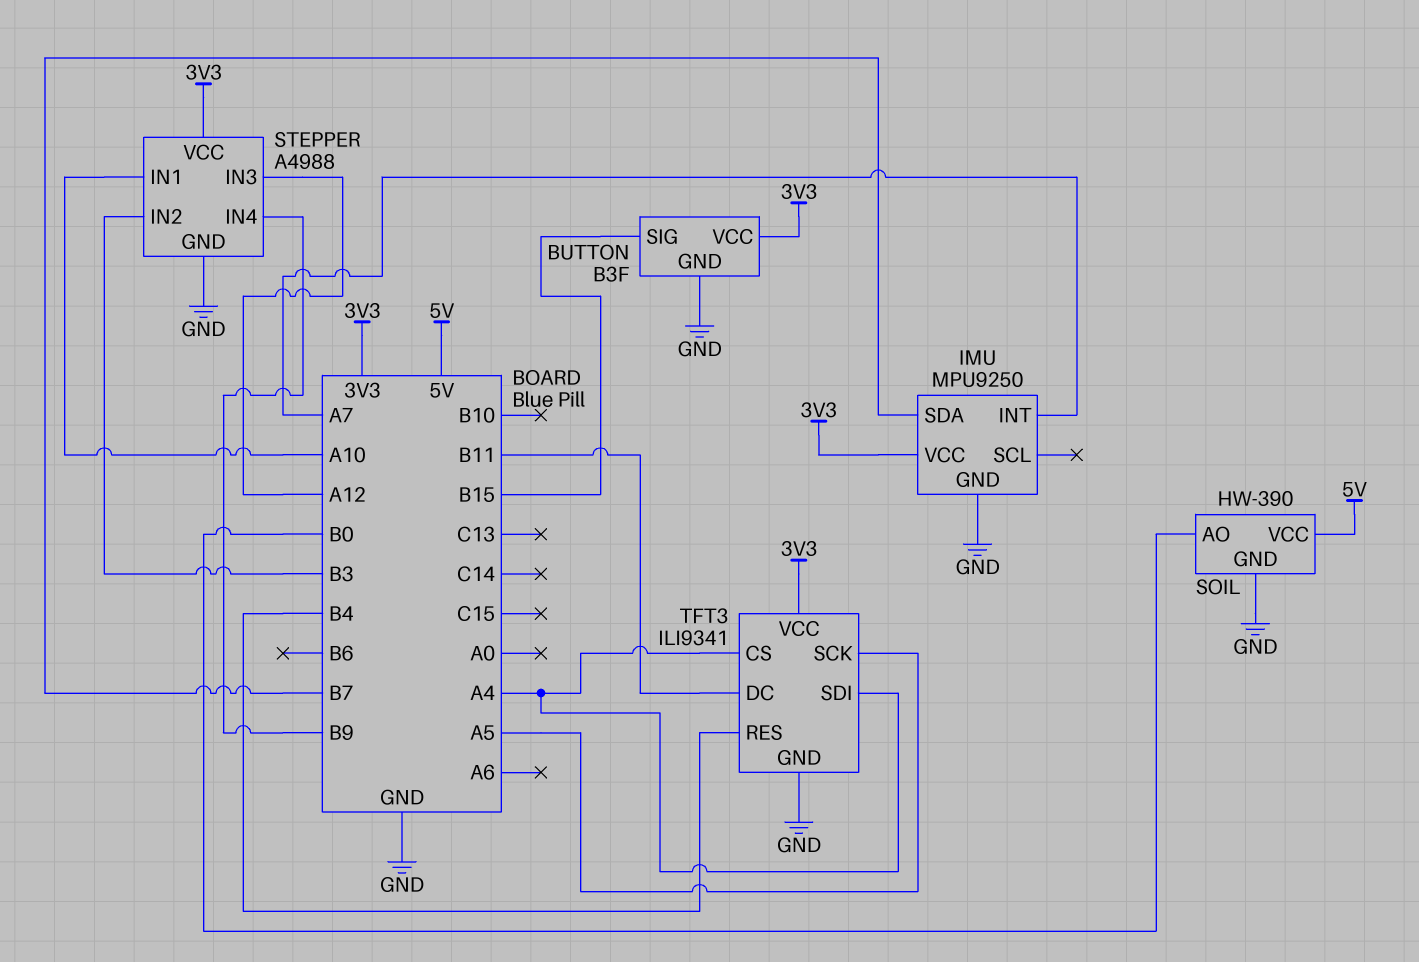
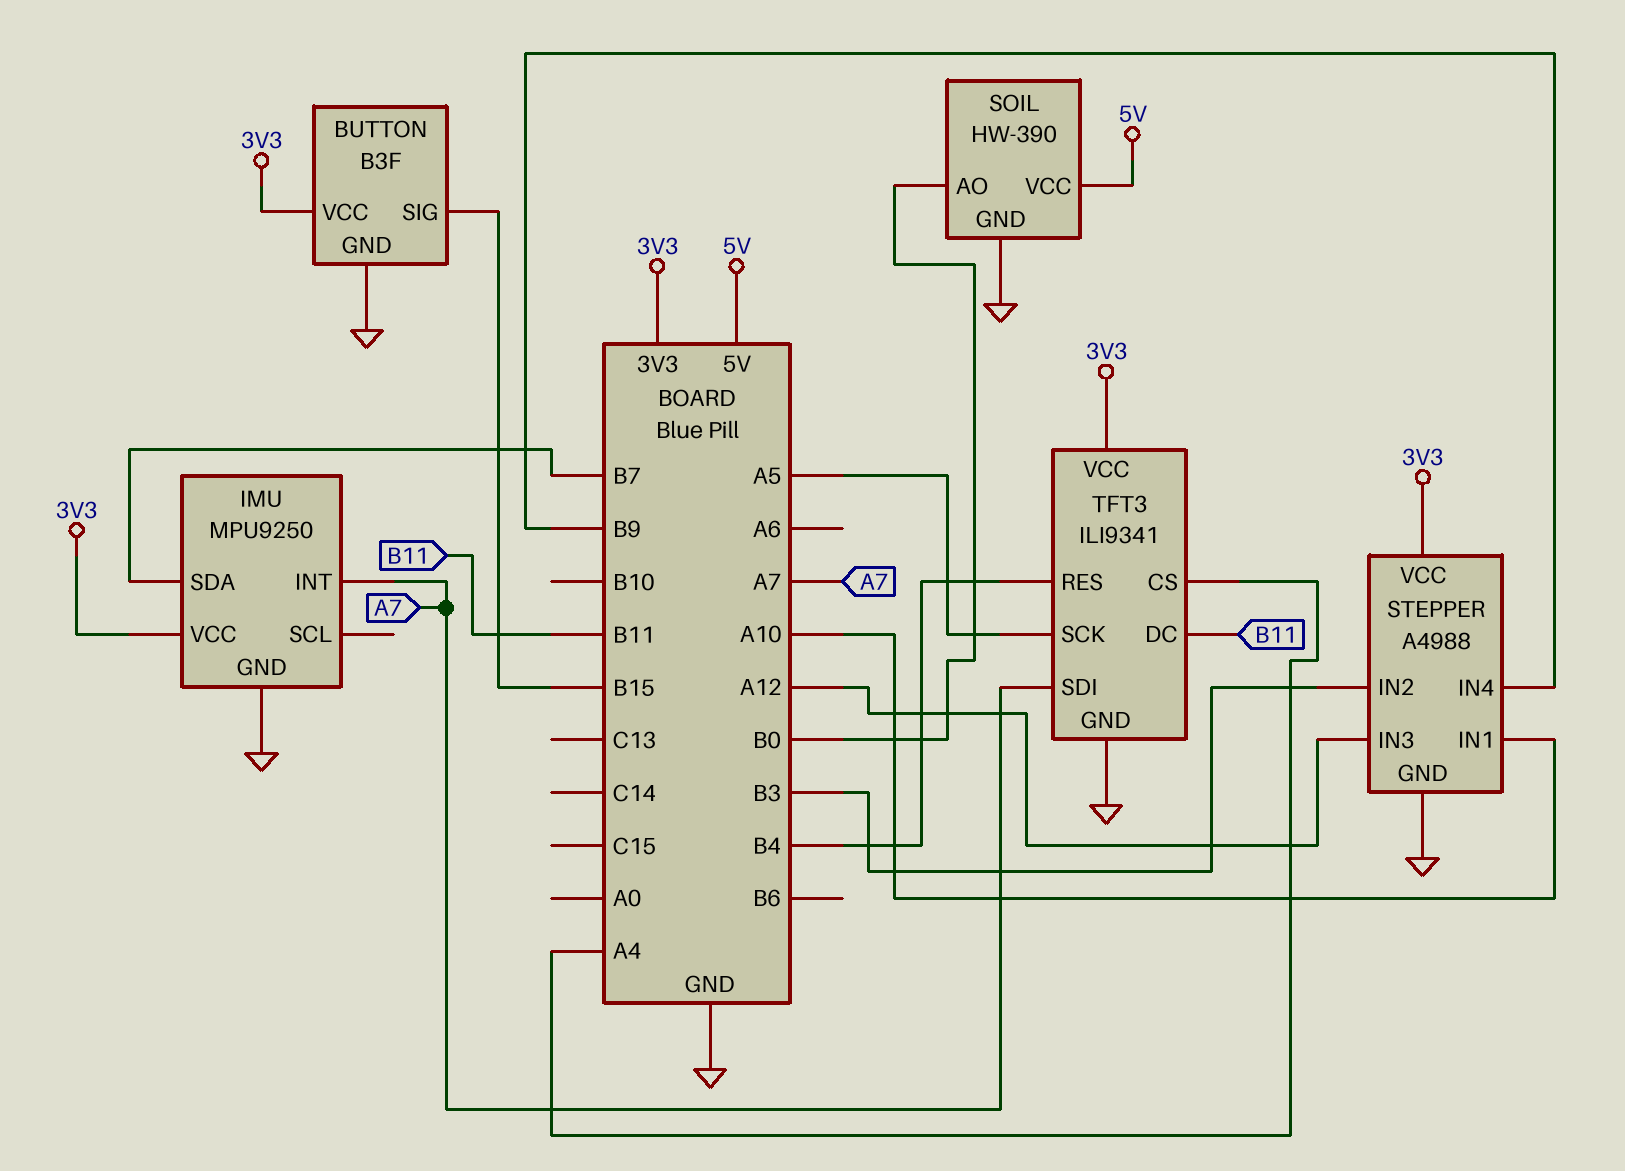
TFT3 pin SDI: A4 -> A7

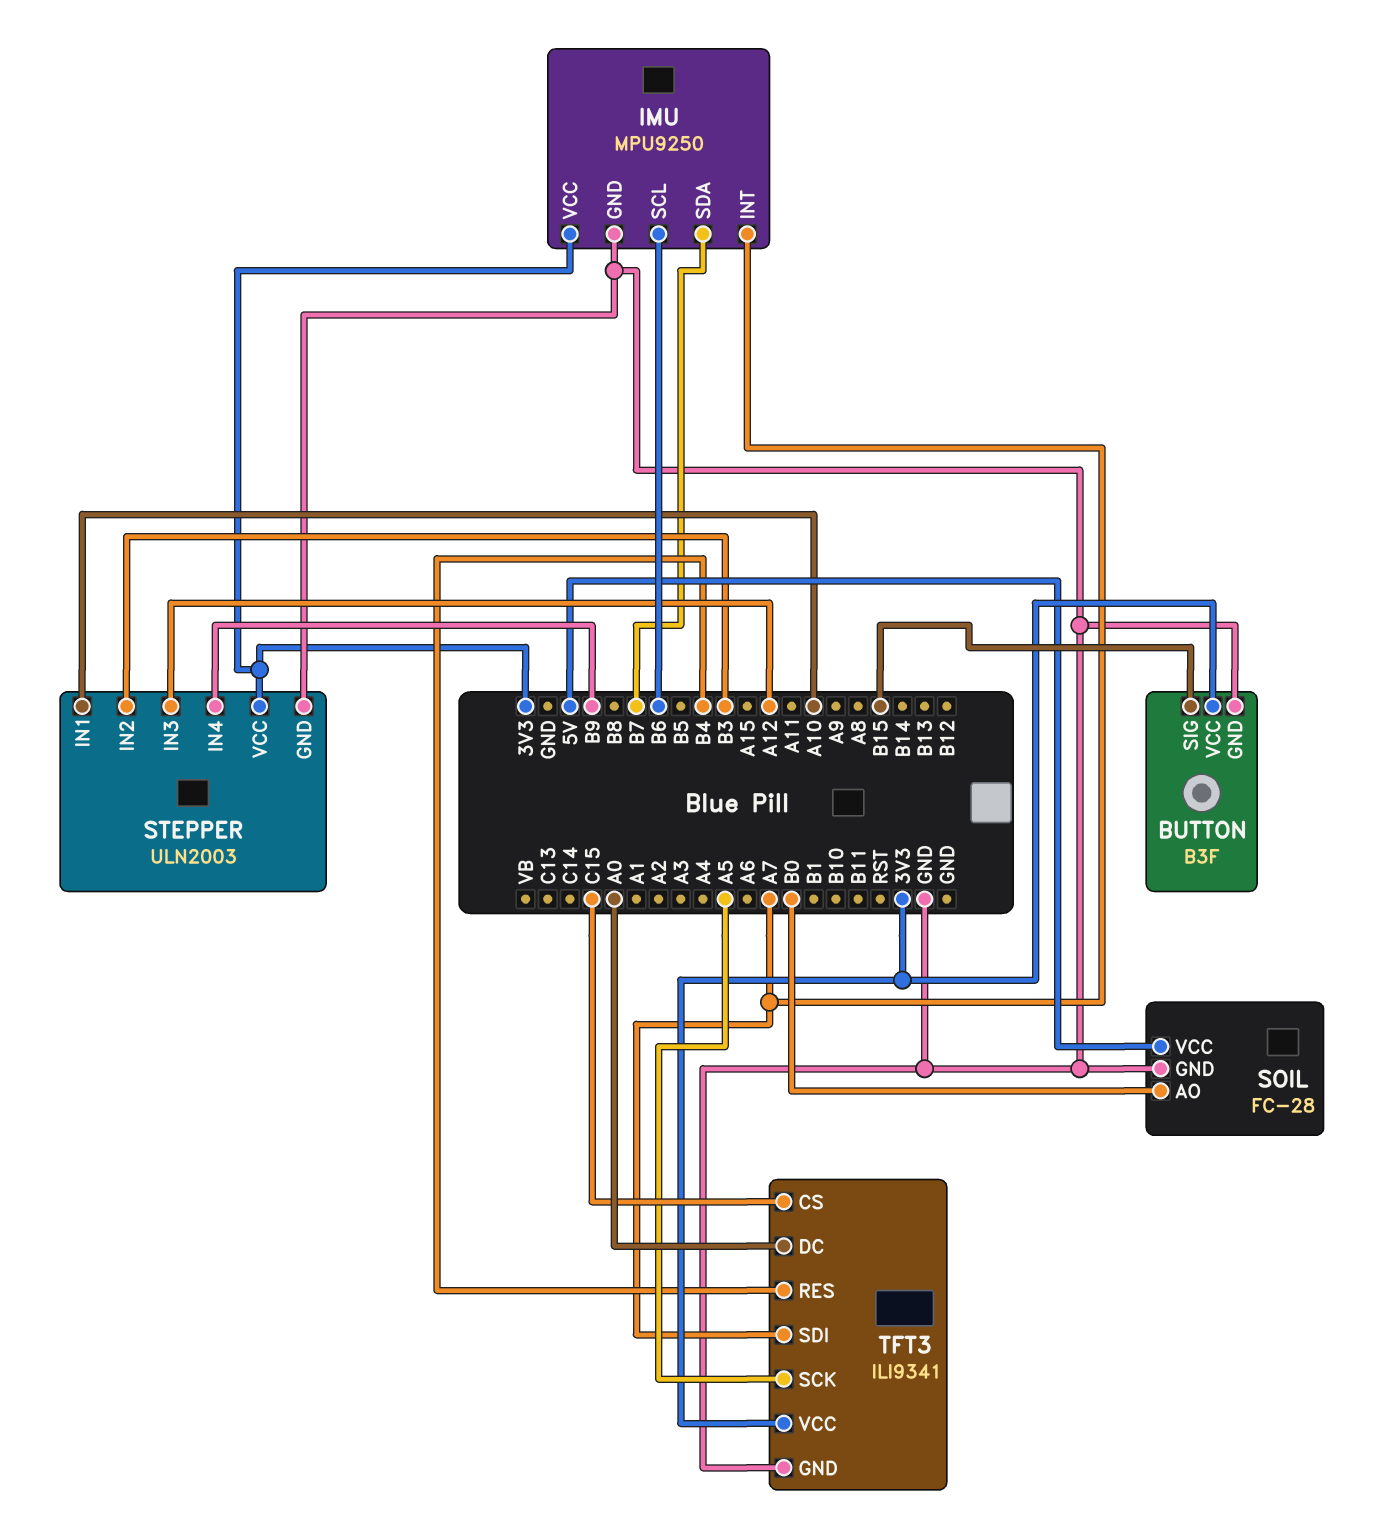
IMU pin SCL: none -> B6
SOIL: HW-390 -> FC-28
STEPPER: A4988 -> ULN2003
TFT3 pin CS: A4 -> C15
TFT3 pin DC: B11 -> A0

